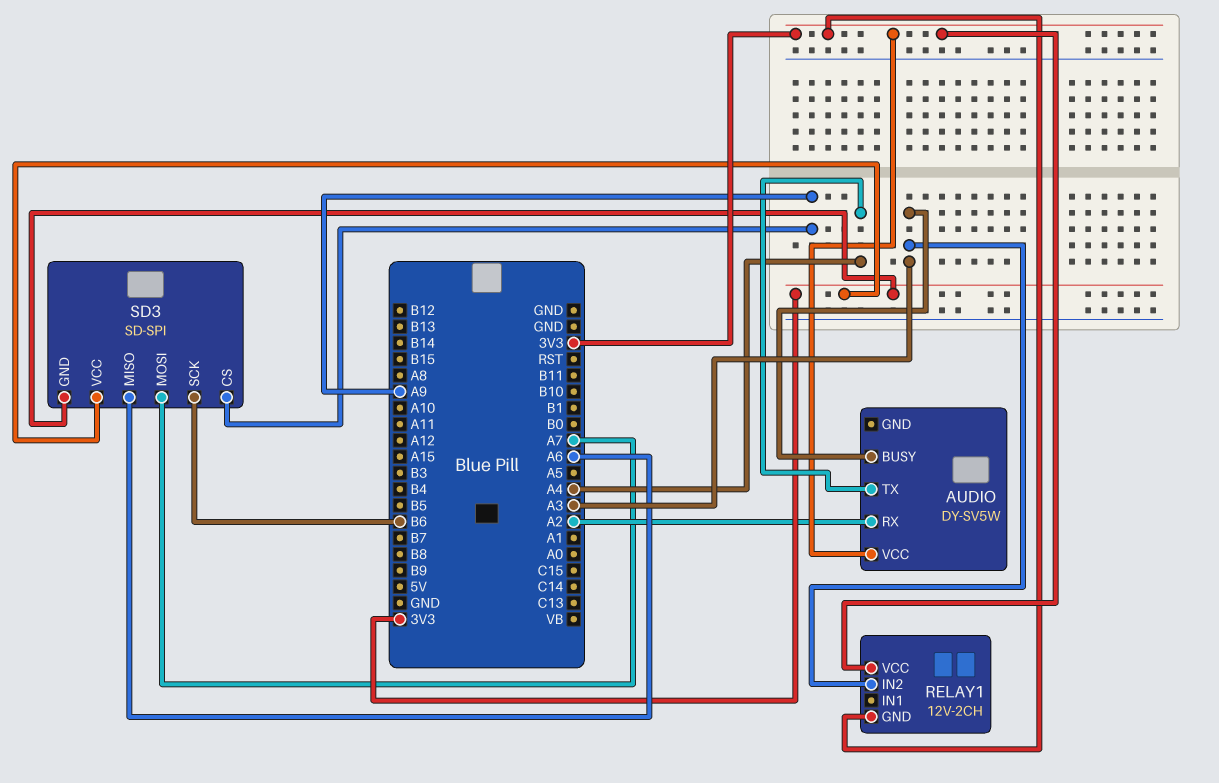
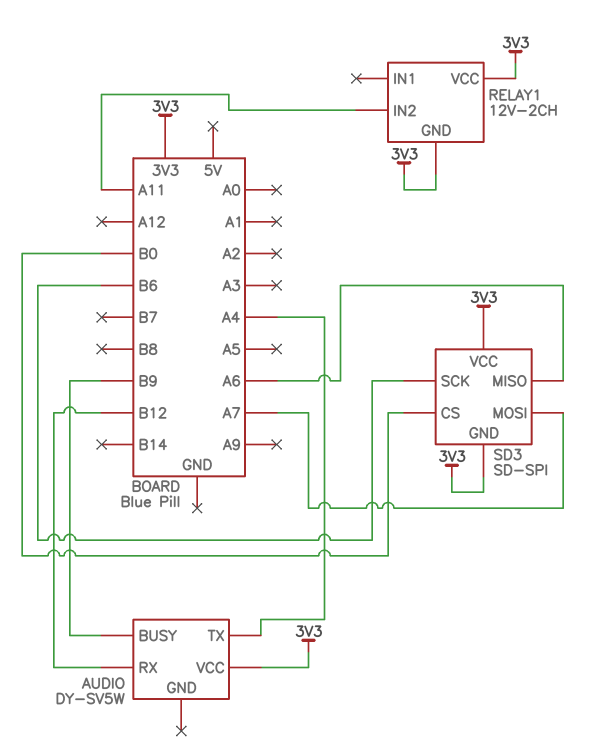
AUDIO pin BUSY: A3 -> B9
AUDIO pin RX: A2 -> B12
RELAY1 pin IN2: A3 -> A11
SD3 pin CS: A9 -> B0

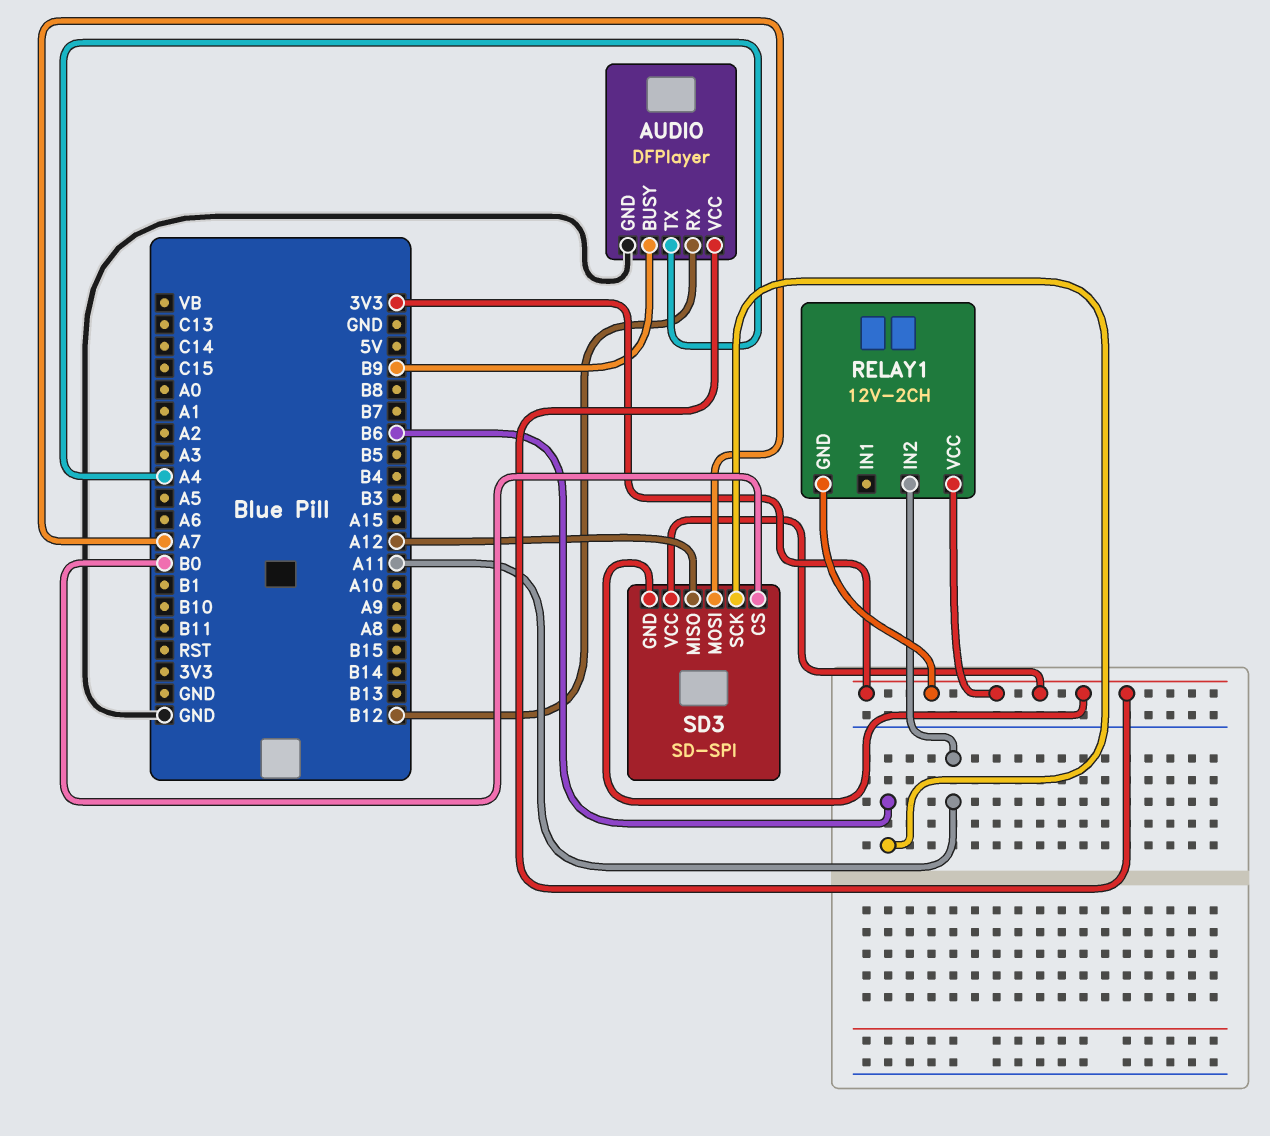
AUDIO: DY-SV5W -> DFPlayer
AUDIO pin GND: none -> GND
SD3 pin MISO: A6 -> A12

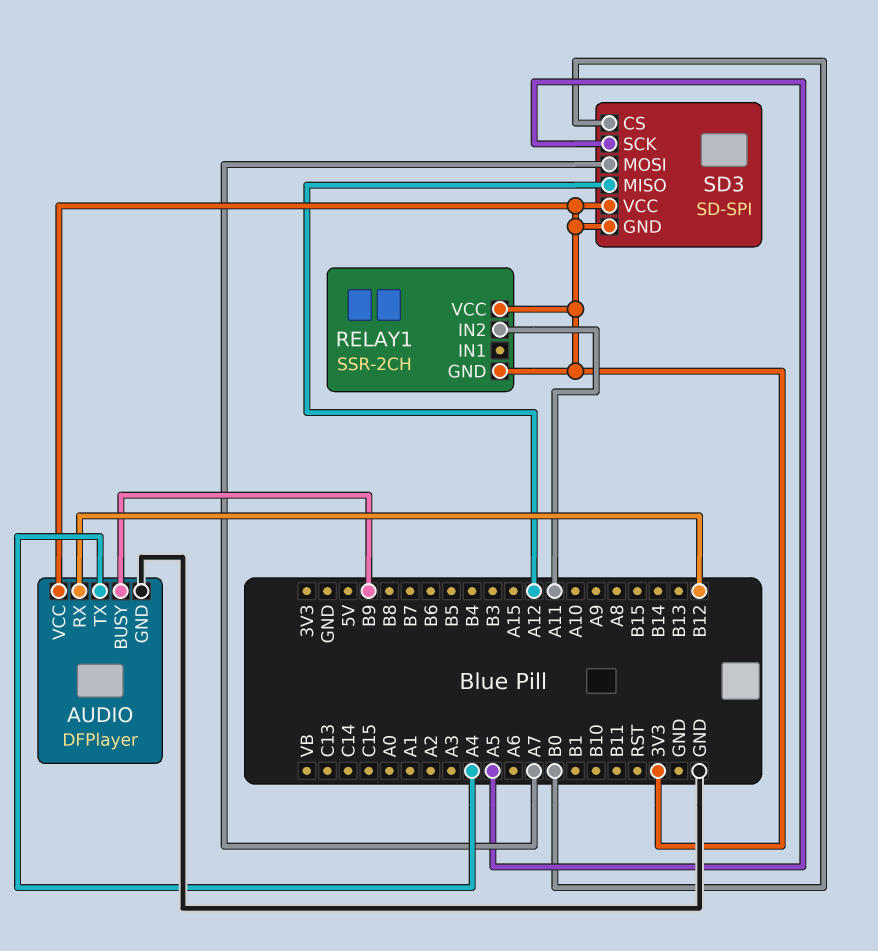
RELAY1: 12V-2CH -> SSR-2CH
SD3 pin SCK: B6 -> A5

